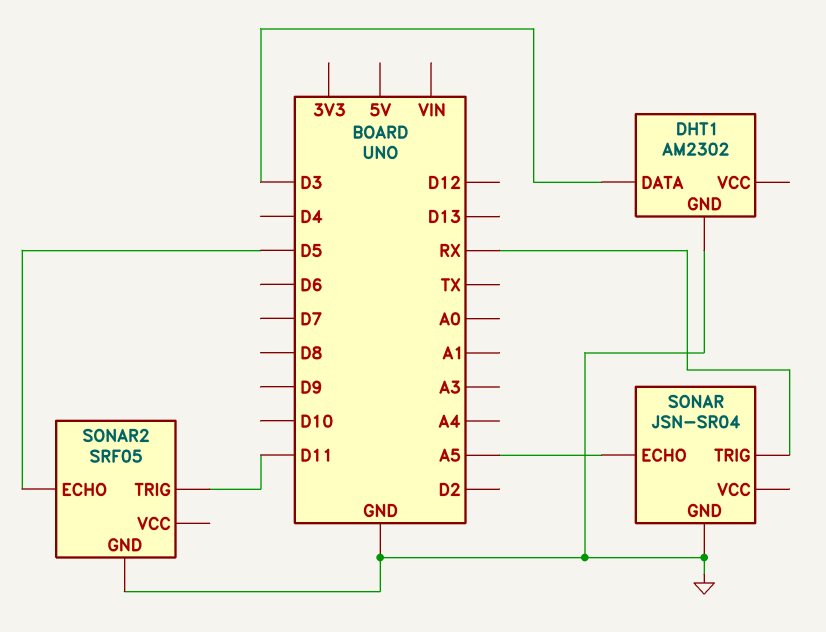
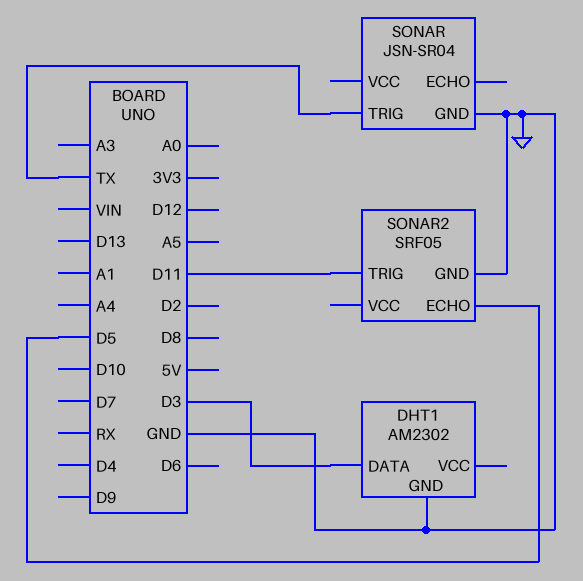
SONAR pin ECHO: A5 -> none
SONAR pin TRIG: RX -> TX

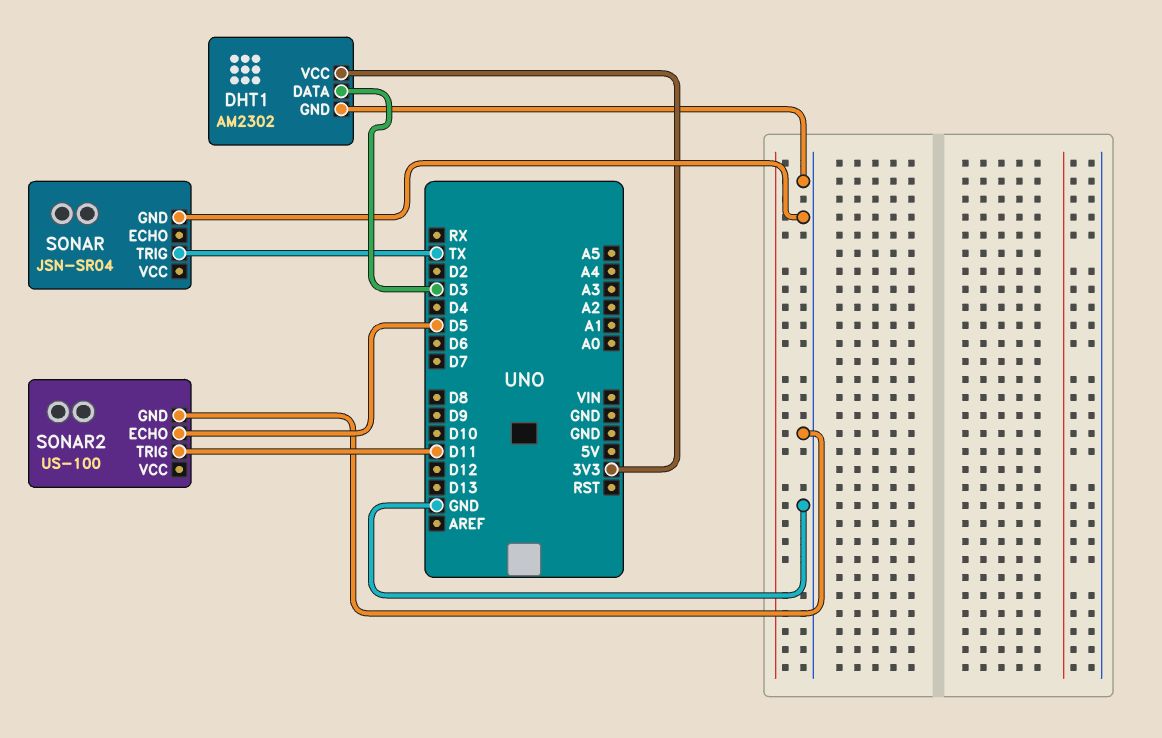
DHT1 pin VCC: none -> 3V3
SONAR2: SRF05 -> US-100

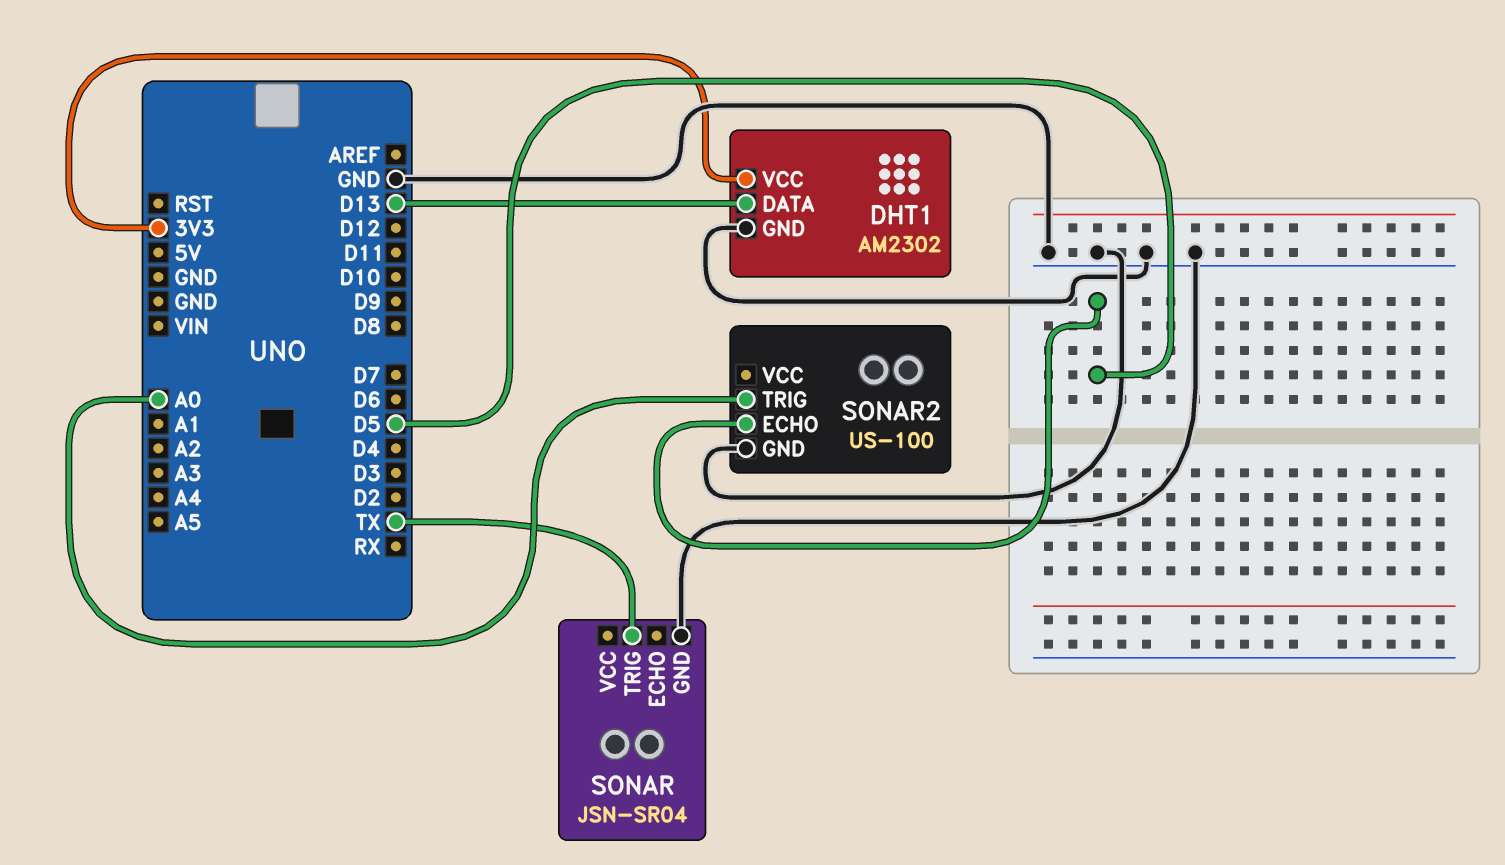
DHT1 pin DATA: D3 -> D13
SONAR2 pin TRIG: D11 -> A0

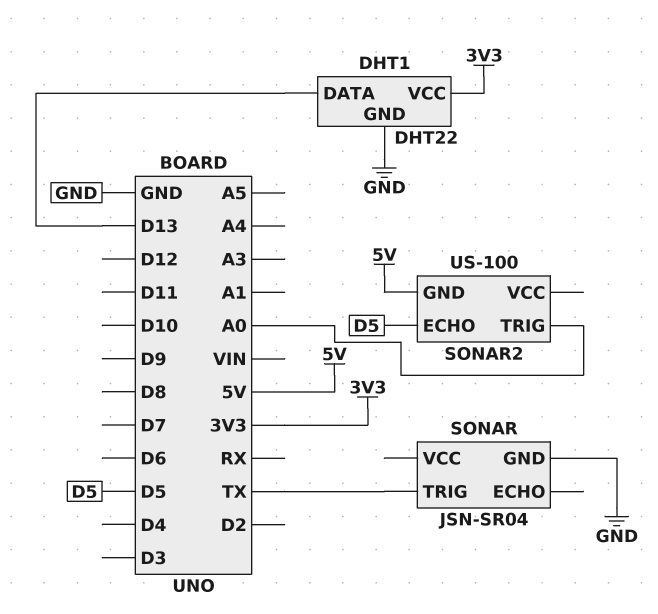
DHT1: AM2302 -> DHT22
SONAR2 pin GND: GND -> 5V

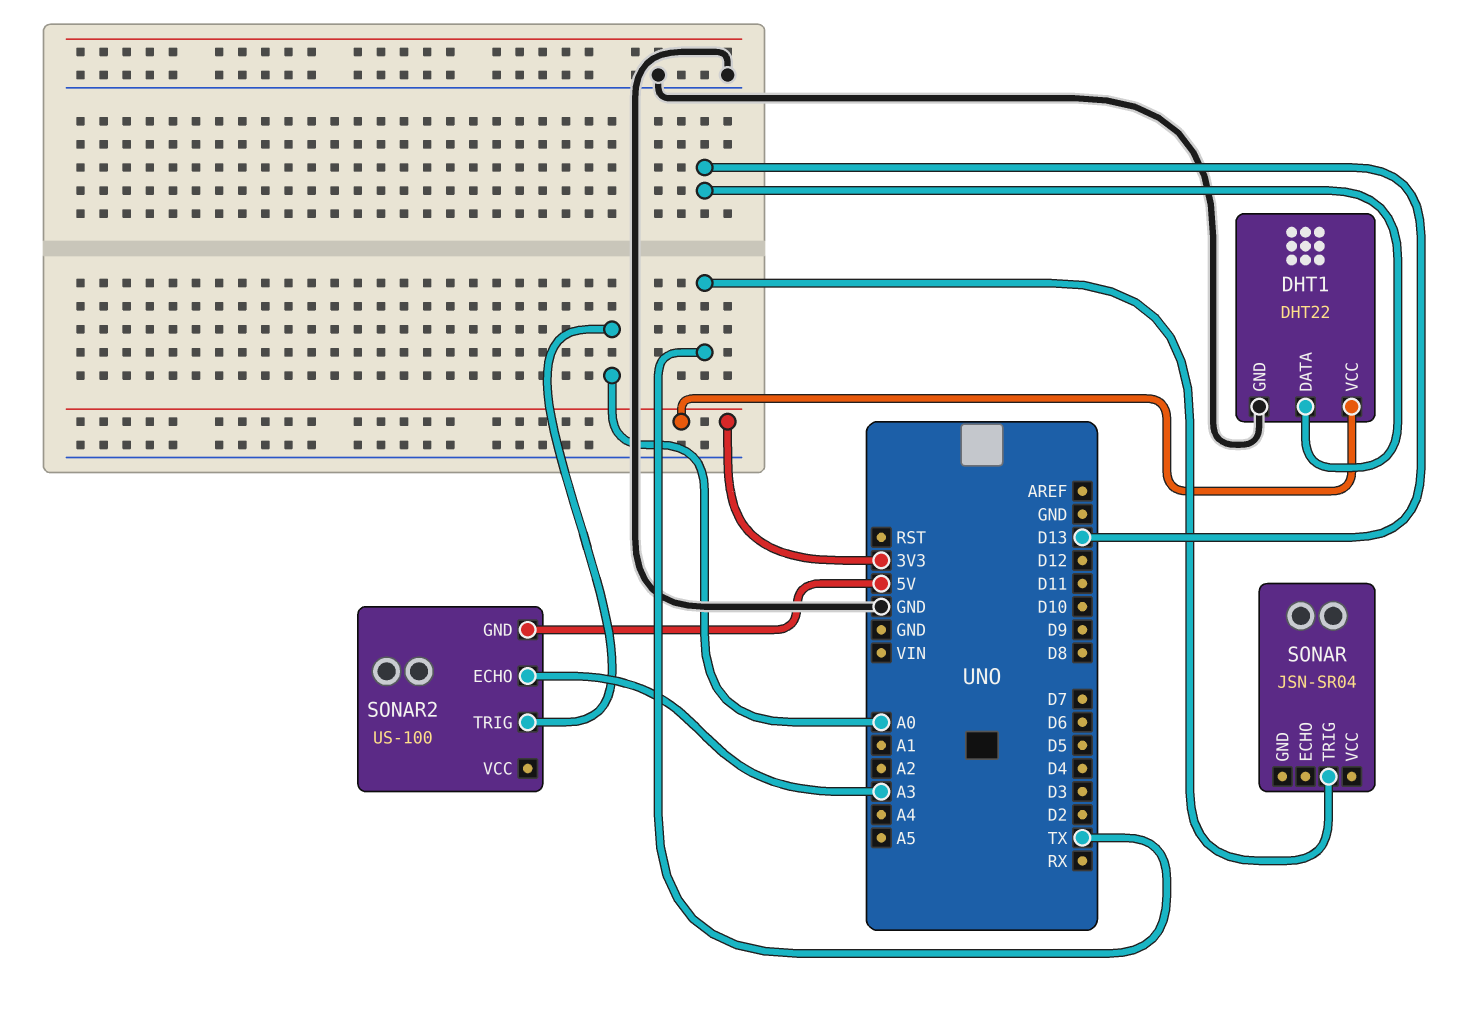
SONAR pin GND: GND -> none
SONAR2 pin ECHO: D5 -> A3

